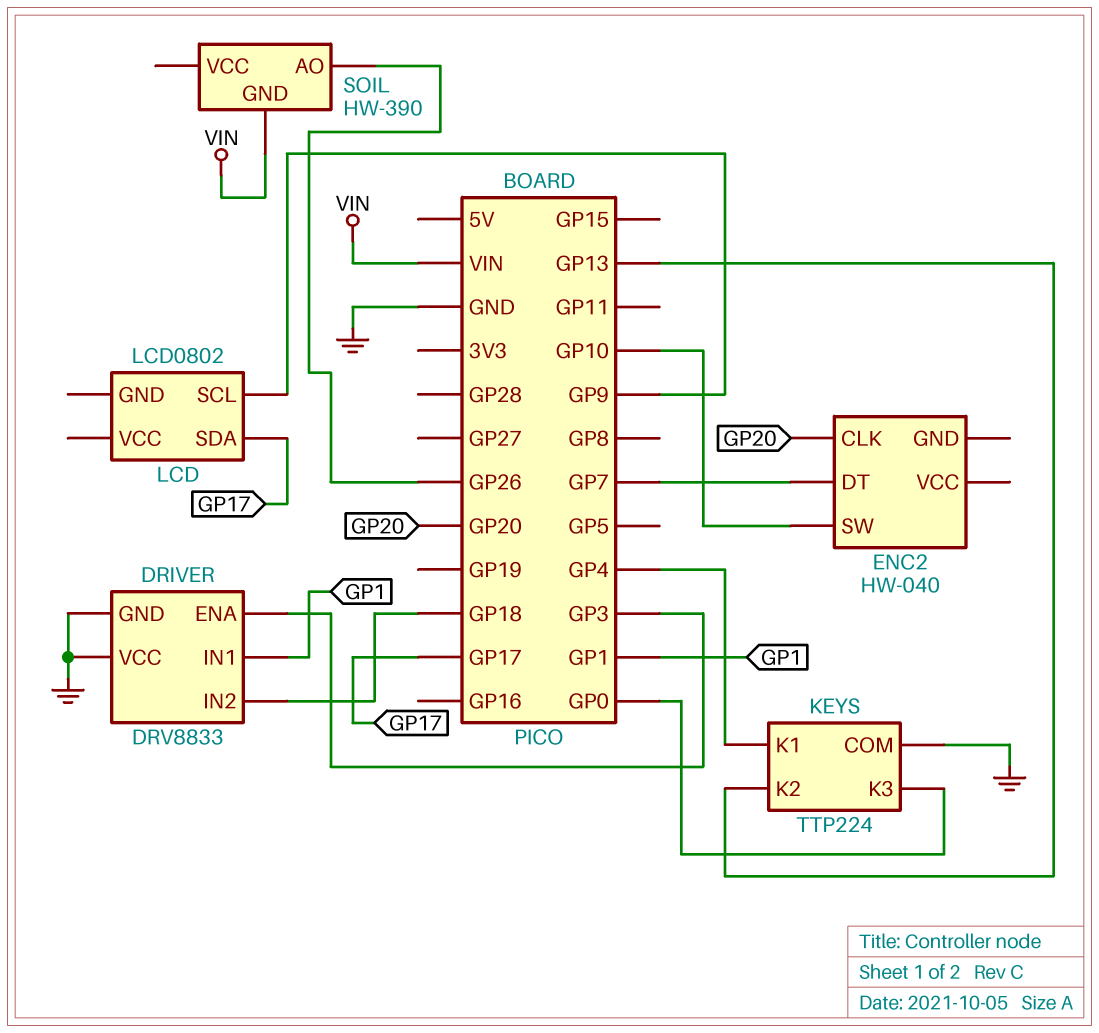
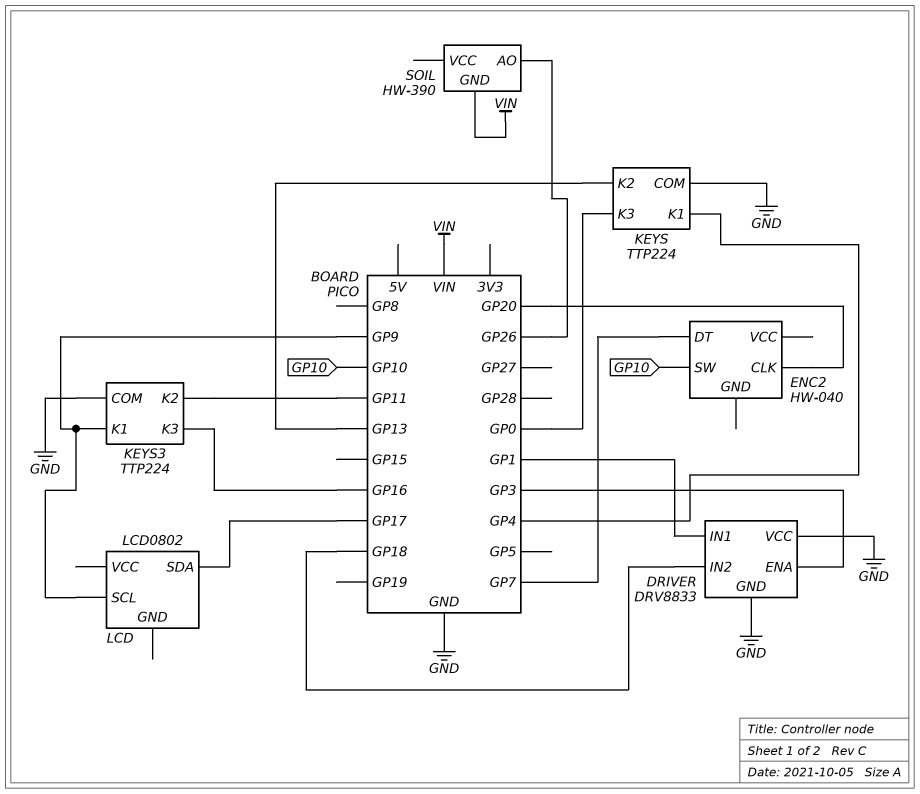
KEYS3: none -> TTP224
KEYS3 pin COM: none -> GND
KEYS3 pin K1: none -> GP9
KEYS3 pin K2: none -> GP11
KEYS3 pin K3: none -> GP16

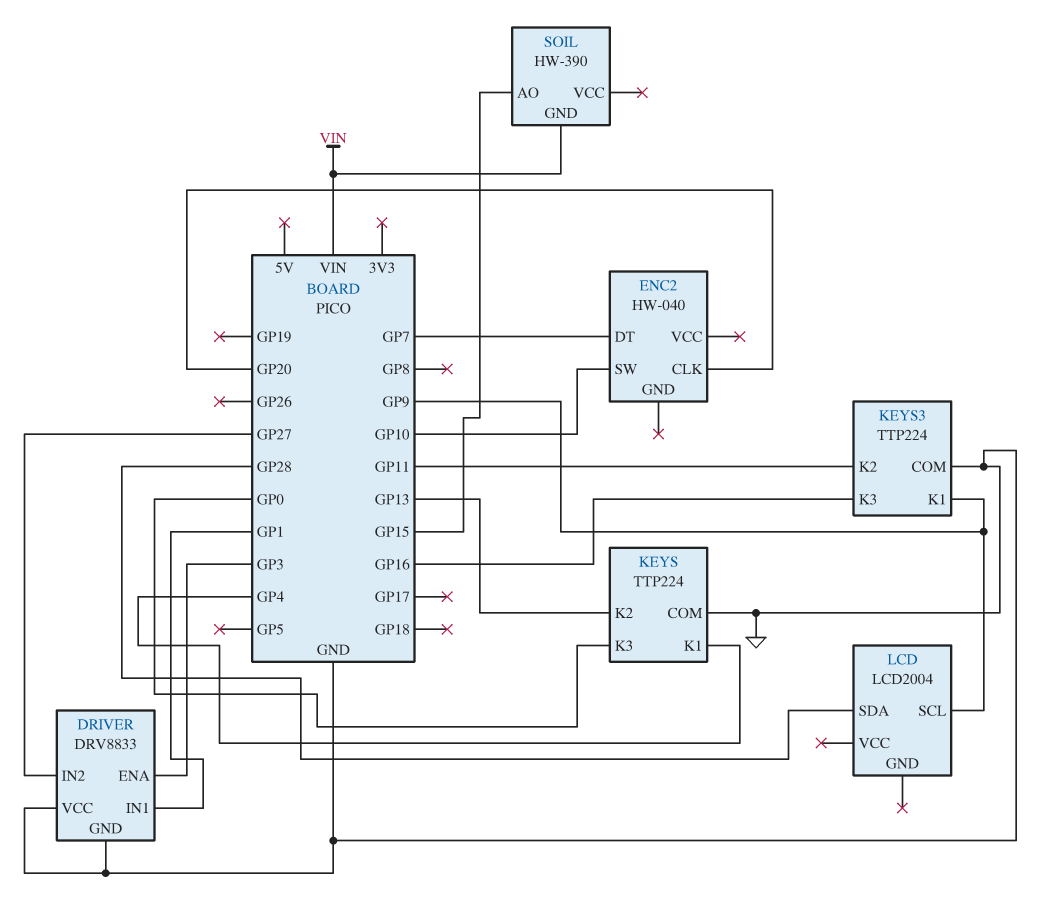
DRIVER pin IN2: GP18 -> GP27
LCD: LCD0802 -> LCD2004
LCD pin SDA: GP17 -> GP28
SOIL pin AO: GP26 -> GP15

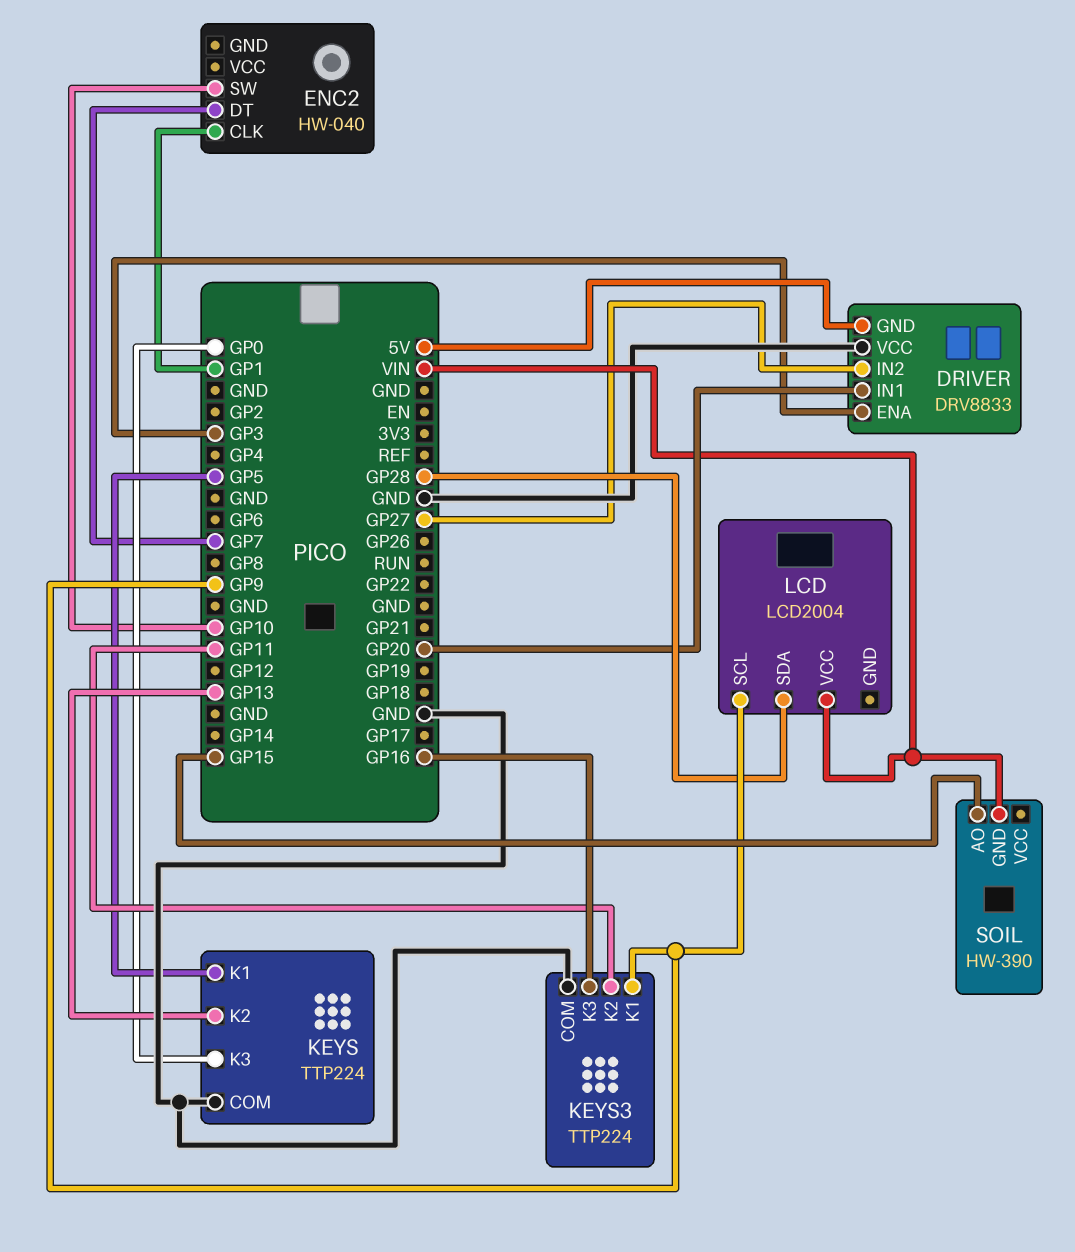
DRIVER pin GND: GND -> 5V
DRIVER pin IN1: GP1 -> GP20
ENC2 pin CLK: GP20 -> GP1
KEYS pin K1: GP4 -> GP5
LCD pin VCC: none -> VIN

